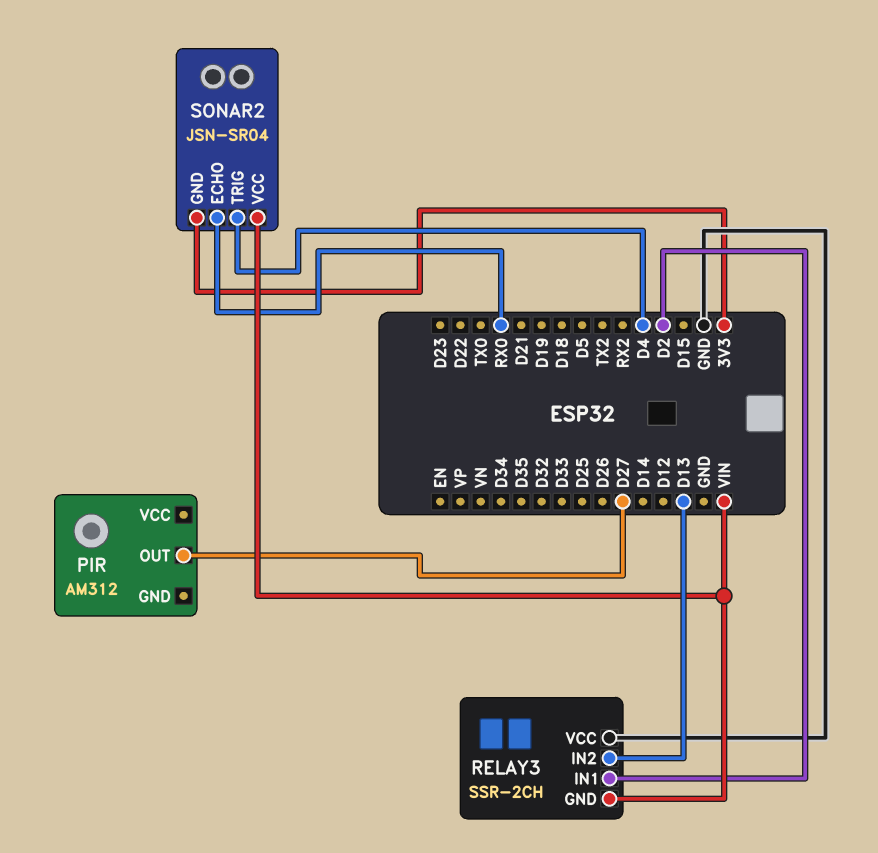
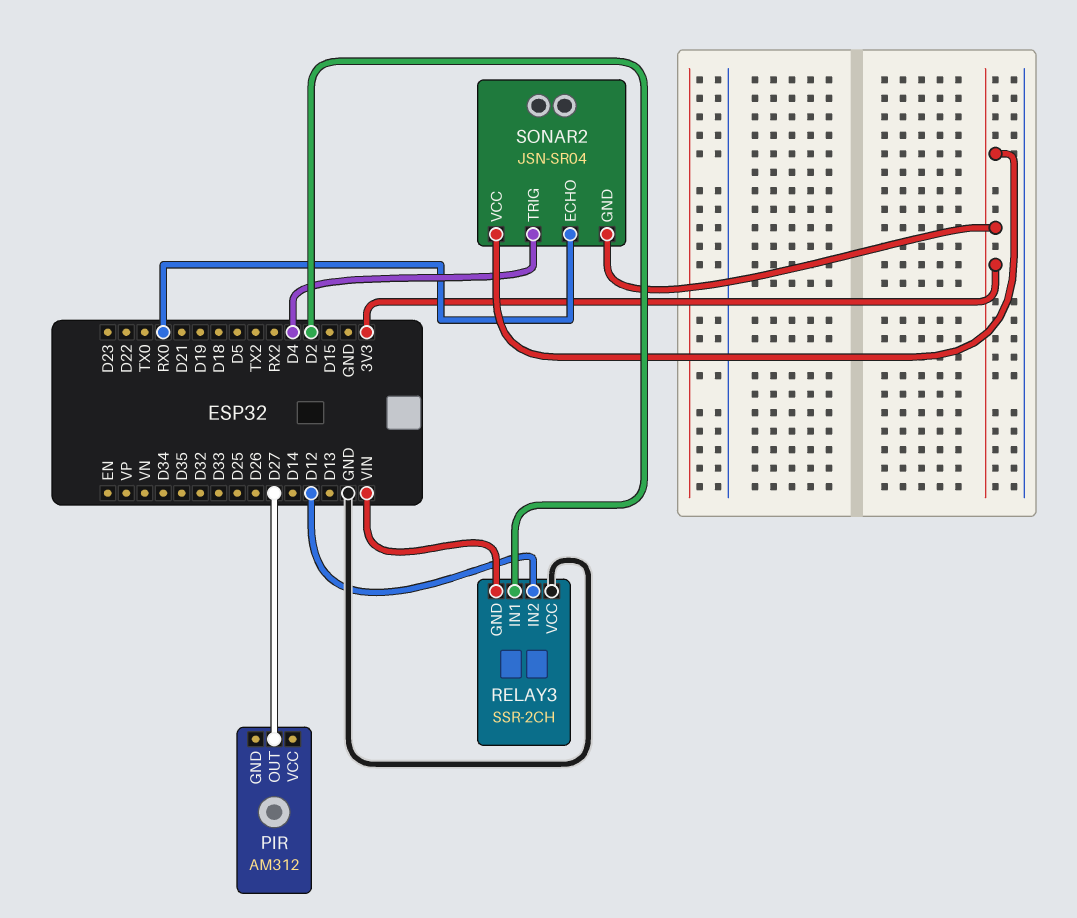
RELAY3 pin IN2: D13 -> D12
SONAR2 pin VCC: VIN -> 3V3

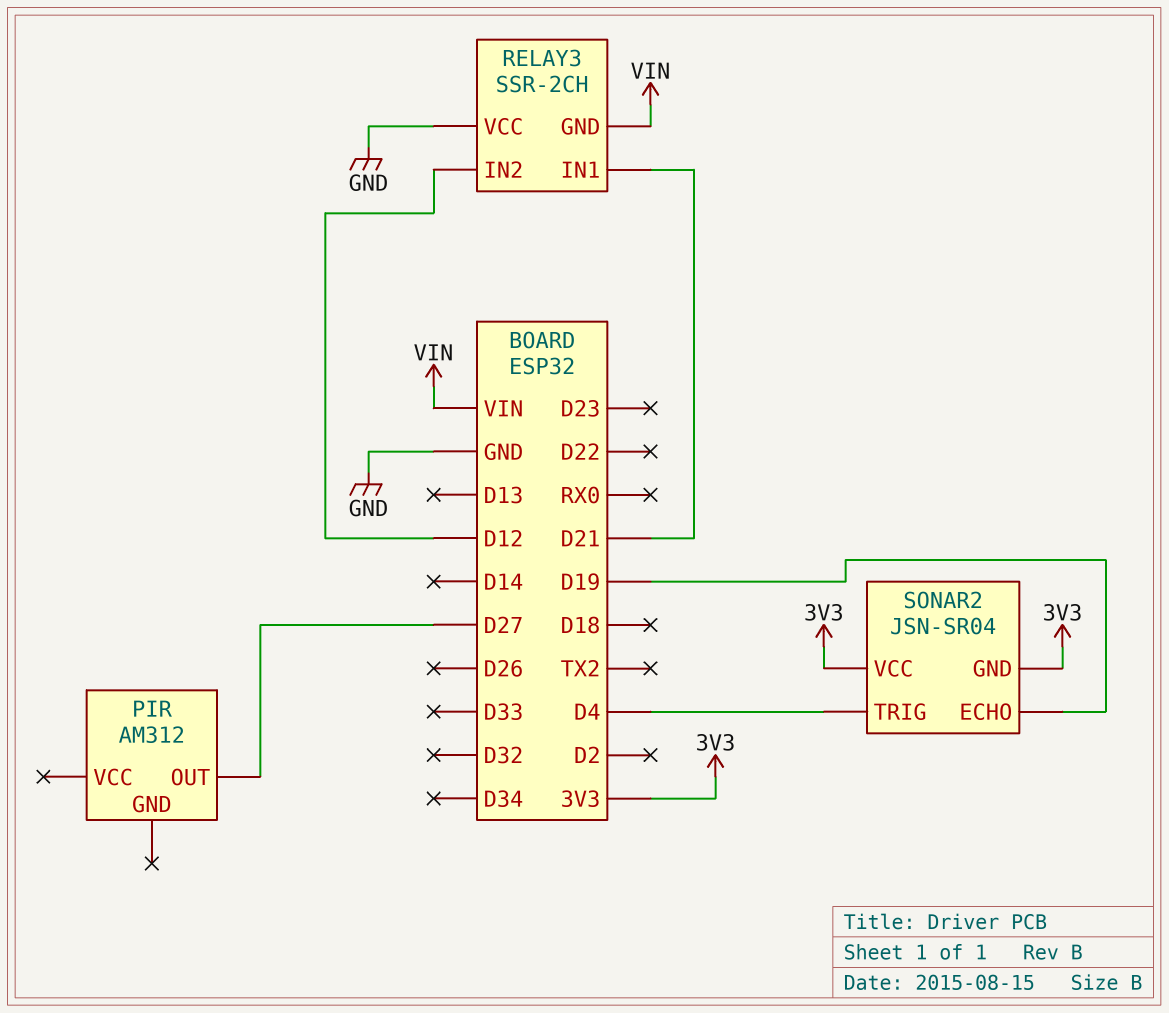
RELAY3 pin IN1: D2 -> D21
SONAR2 pin ECHO: RX0 -> D19

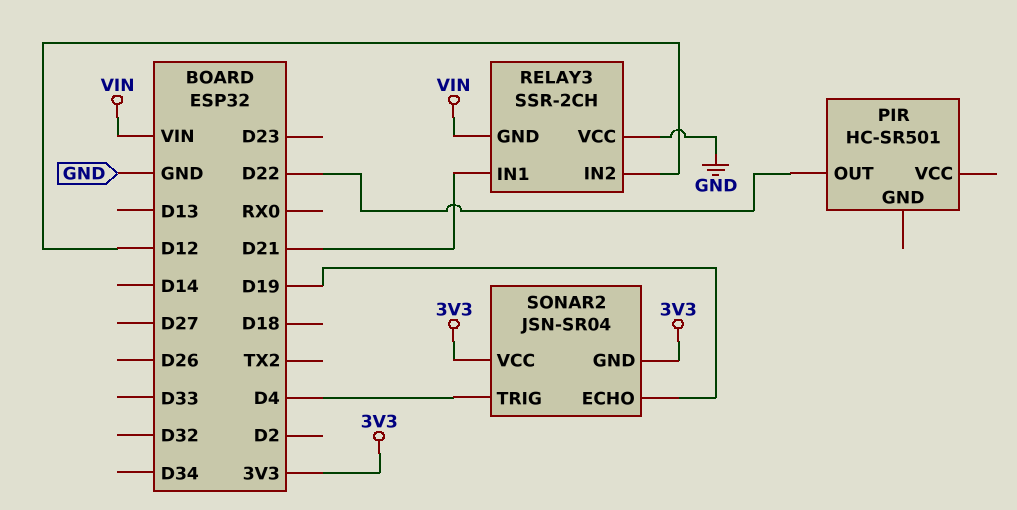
PIR: AM312 -> HC-SR501
PIR pin OUT: D27 -> D22

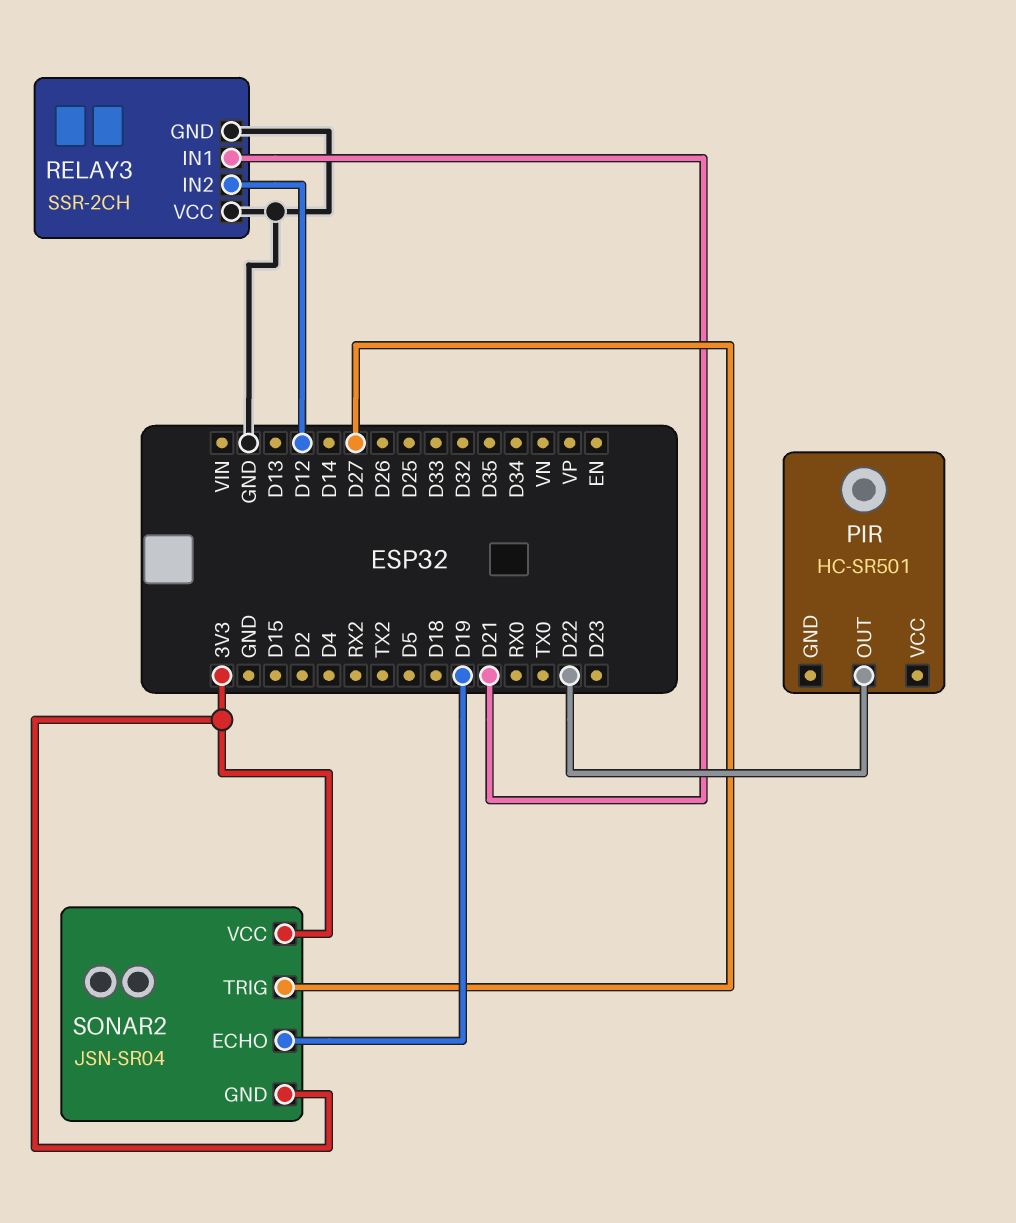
RELAY3 pin GND: VIN -> GND
SONAR2 pin TRIG: D4 -> D27

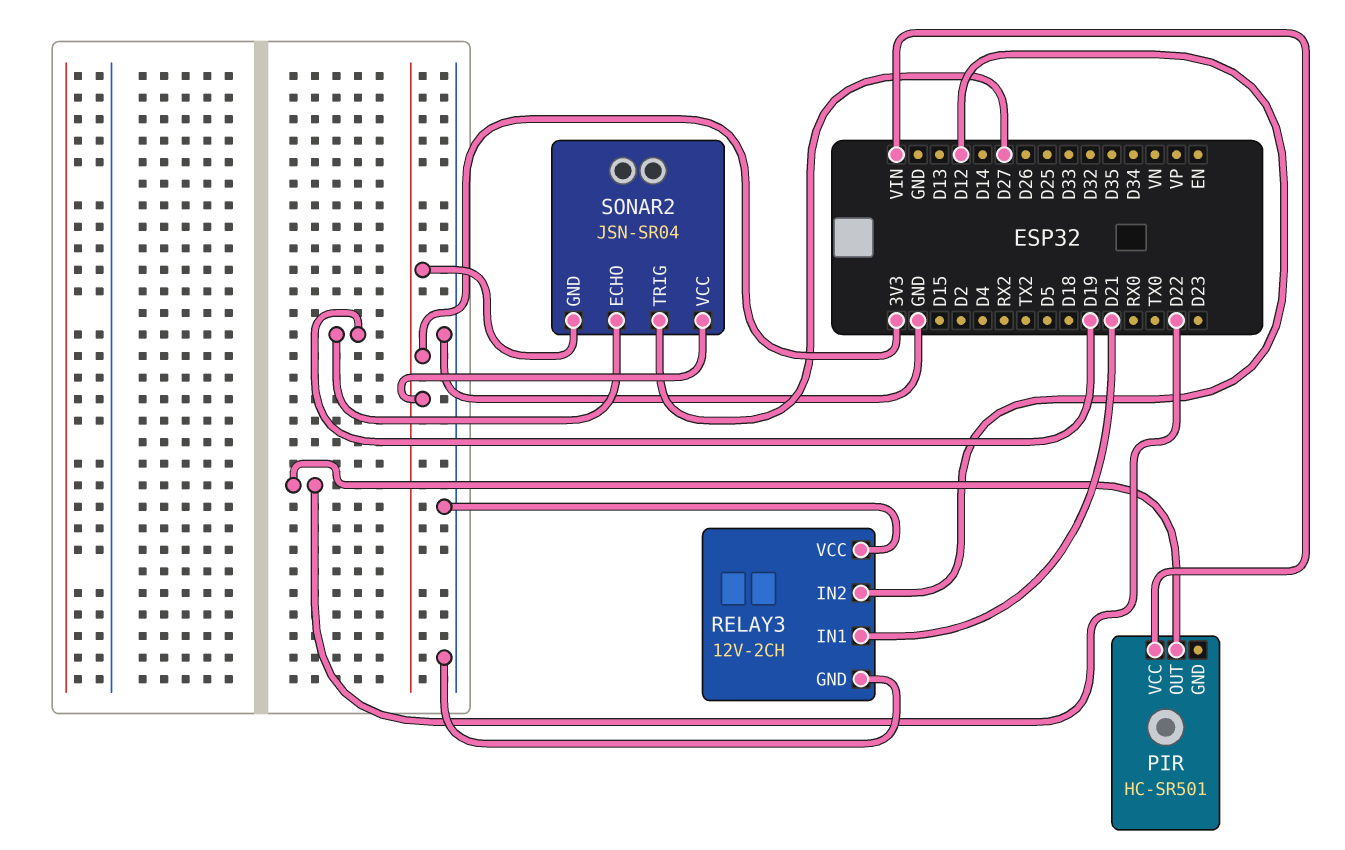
PIR pin VCC: none -> VIN
RELAY3: SSR-2CH -> 12V-2CH

